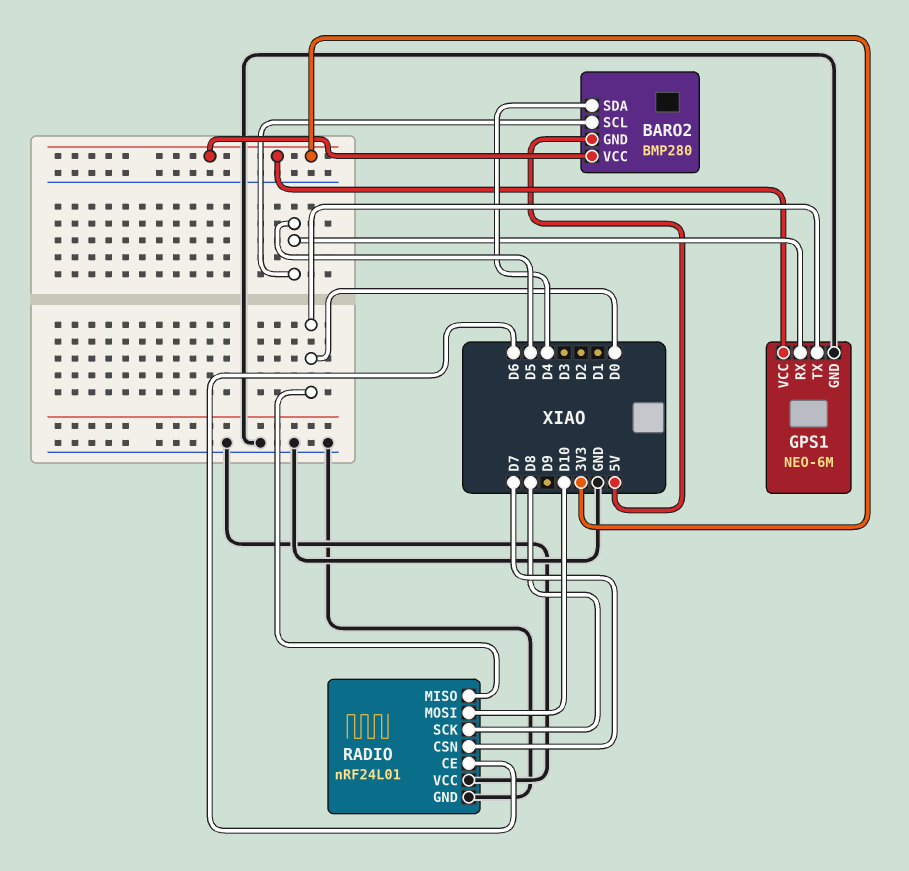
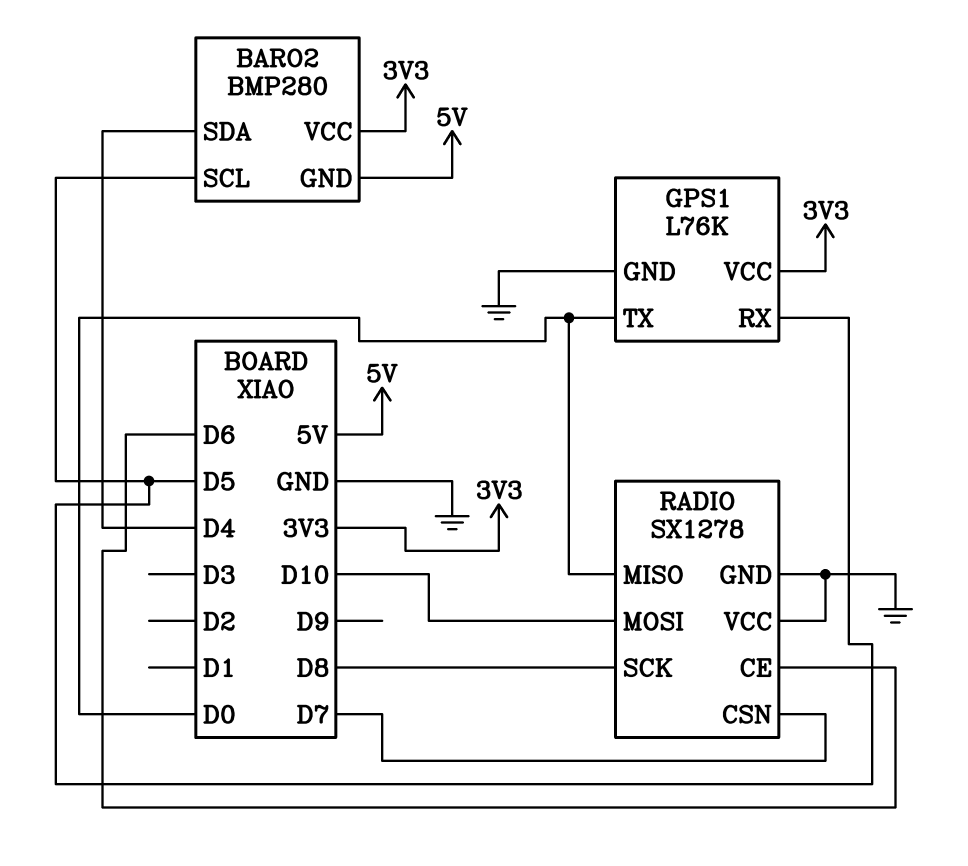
GPS1: NEO-6M -> L76K
RADIO: nRF24L01 -> SX1278

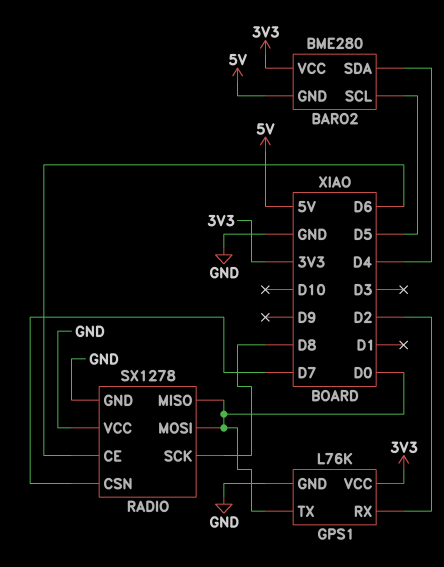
BARO2: BMP280 -> BME280
GPS1 pin RX: D5 -> D2
RADIO pin MOSI: D10 -> D0

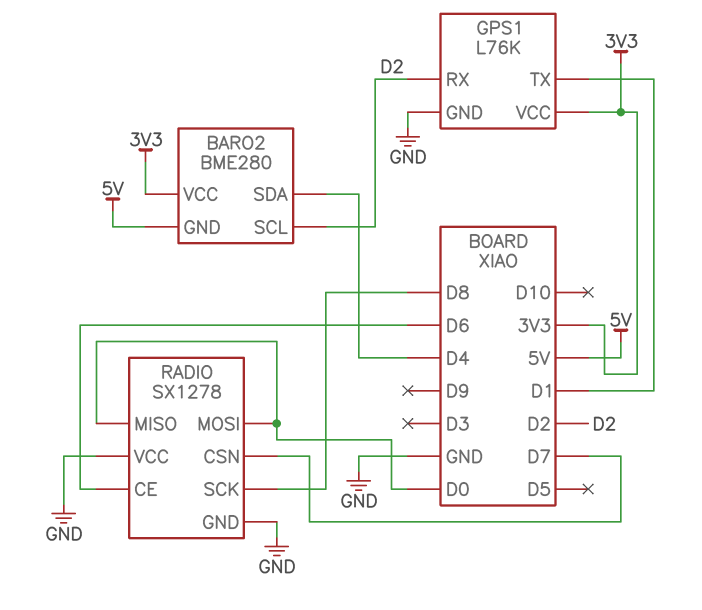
BARO2 pin SCL: D5 -> D2
GPS1 pin TX: D0 -> D1

